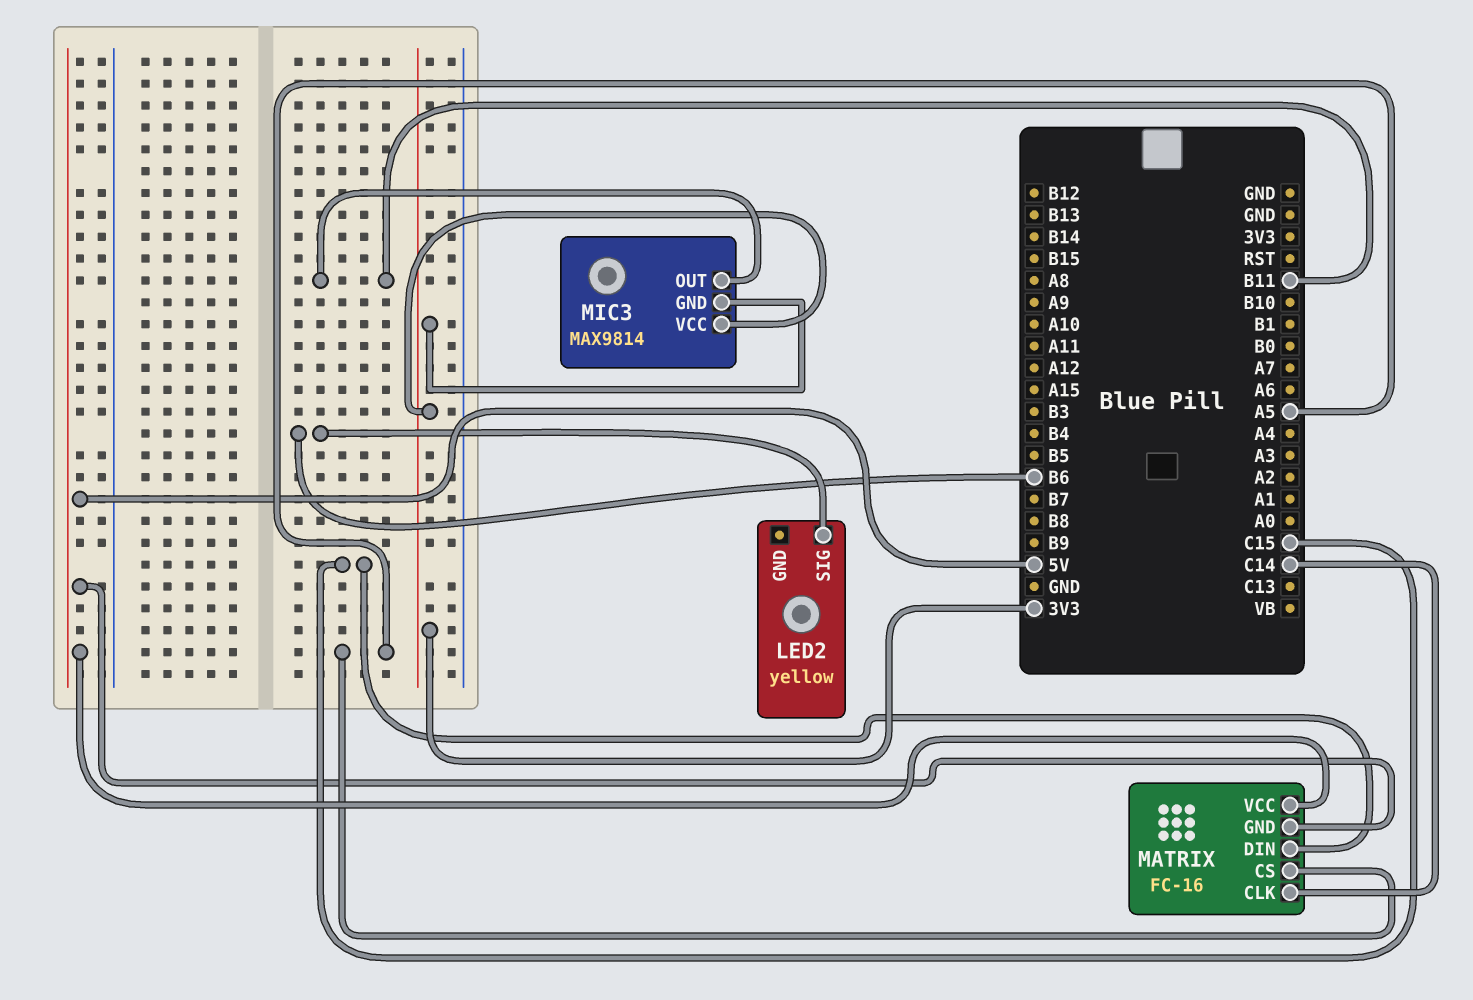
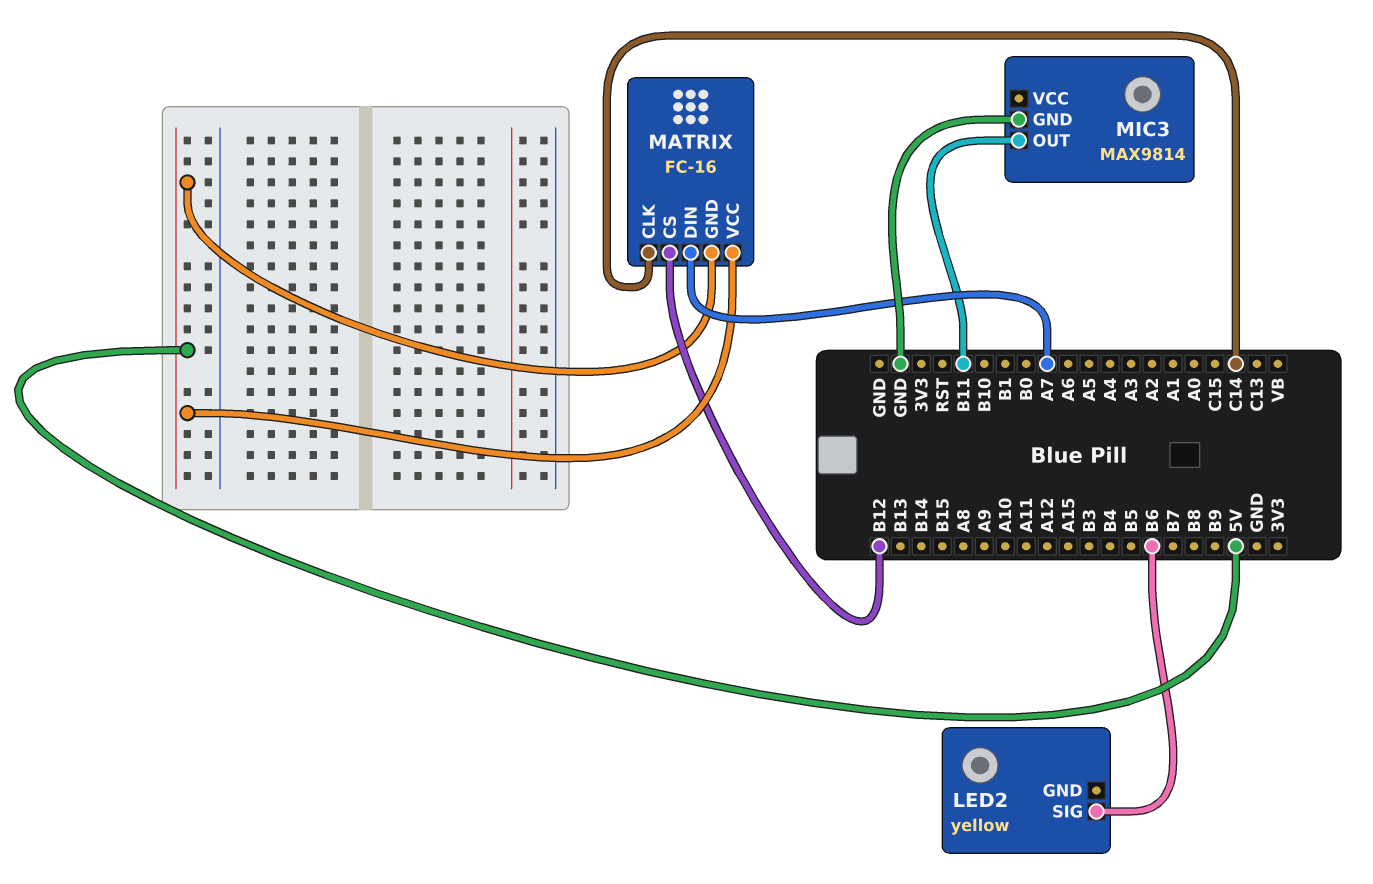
MATRIX pin CS: A5 -> B12
MATRIX pin DIN: C15 -> A7
MIC3 pin GND: 3V3 -> GND
MIC3 pin VCC: 3V3 -> none

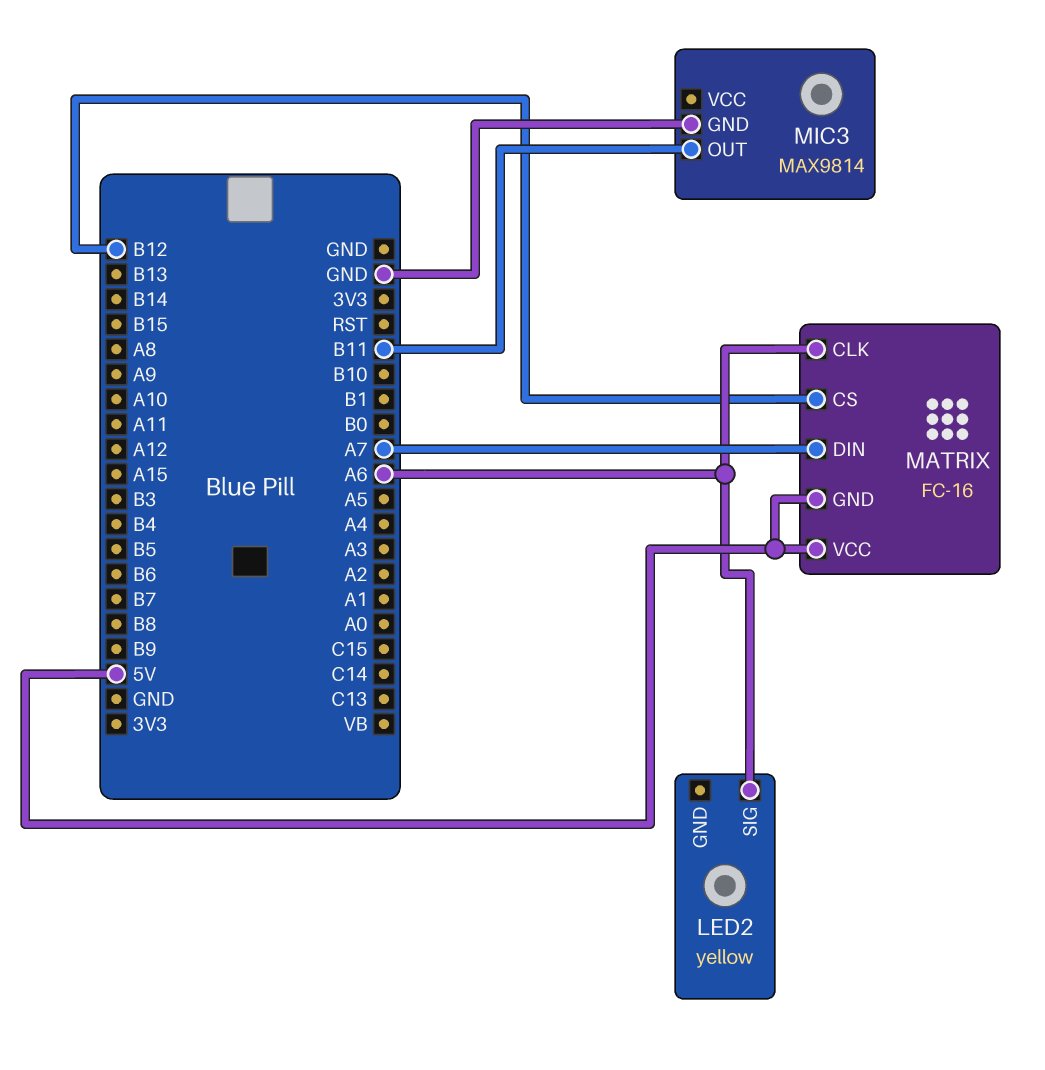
LED2 pin SIG: B6 -> A6
MATRIX pin CLK: C14 -> A6

